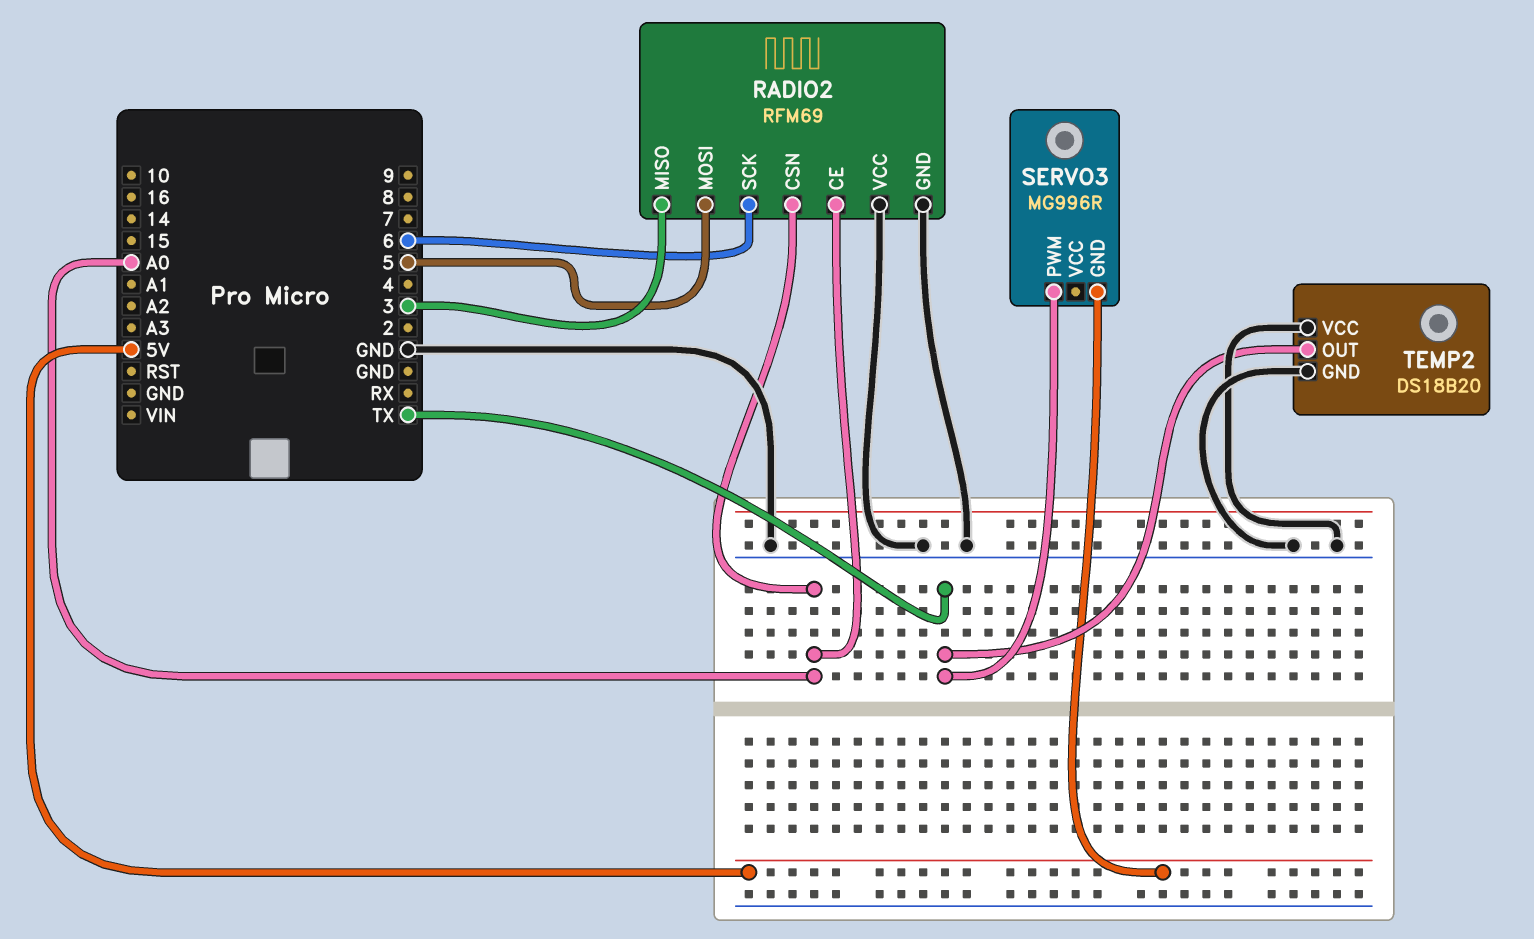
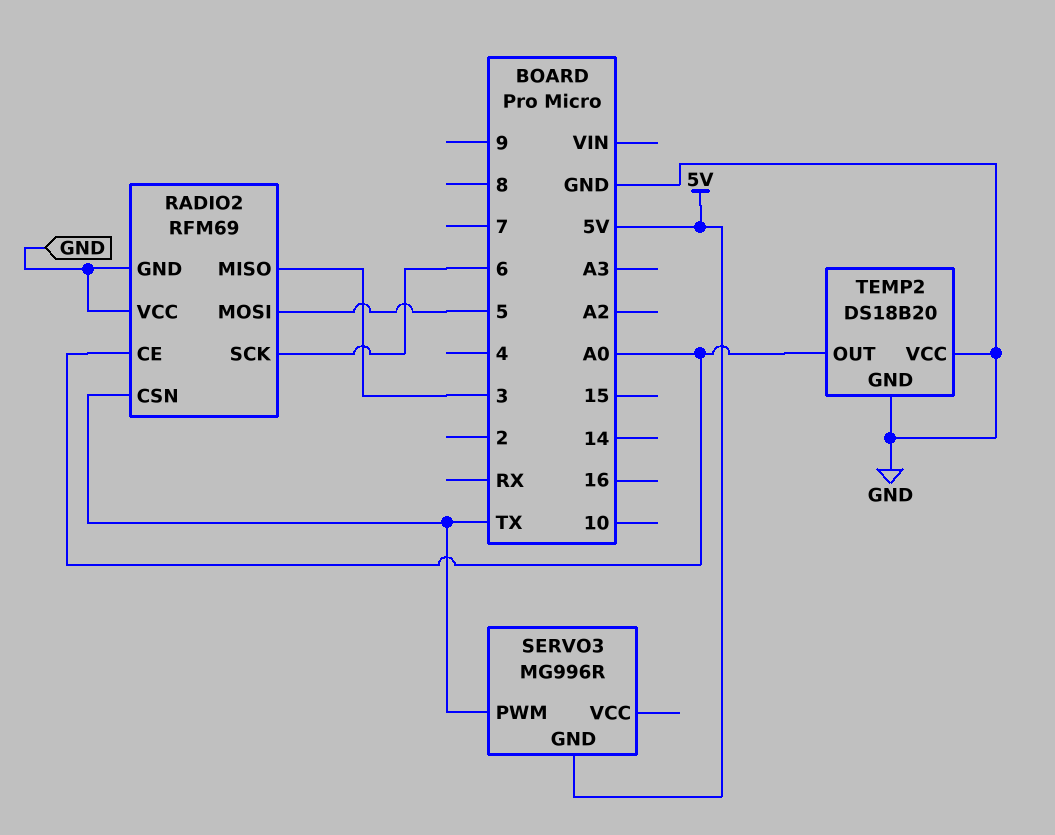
RADIO2 pin CSN: A0 -> TX
TEMP2 pin OUT: TX -> A0

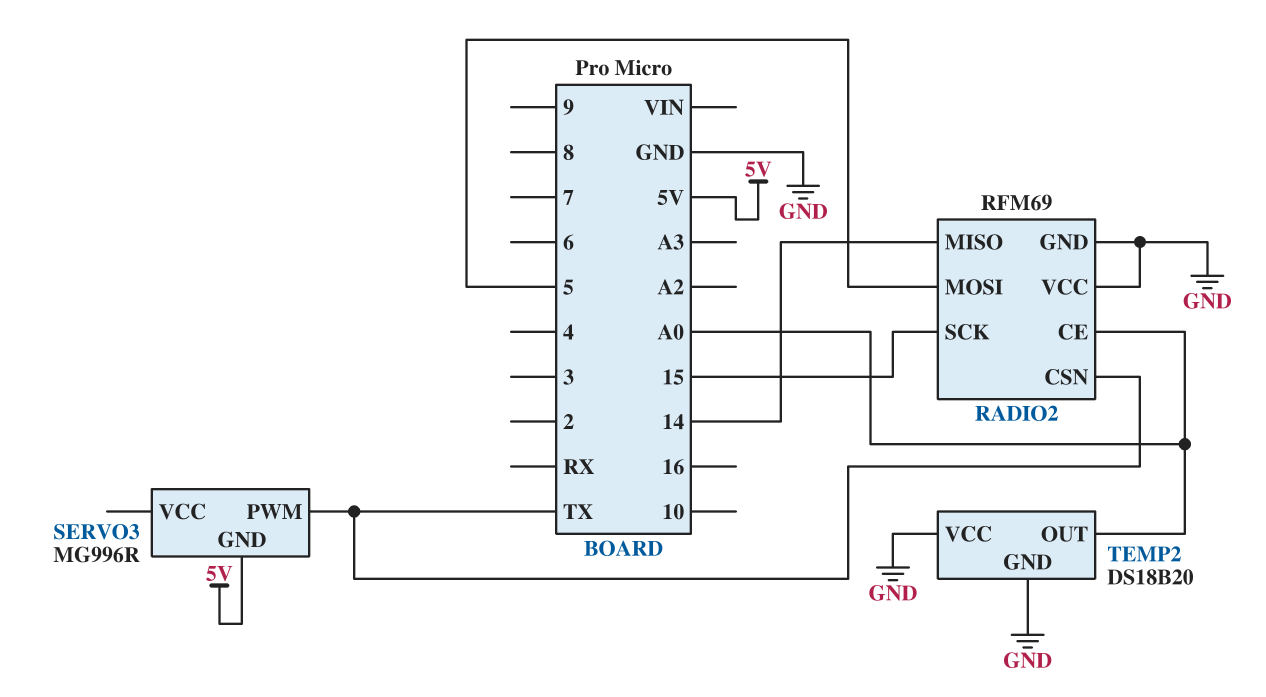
RADIO2 pin MISO: 3 -> 14
RADIO2 pin SCK: 6 -> 15

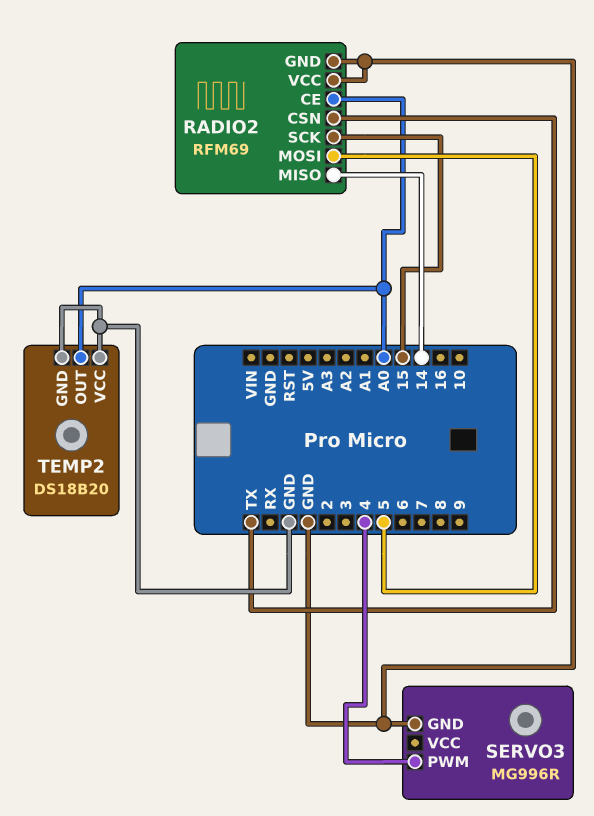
SERVO3 pin GND: 5V -> GND
SERVO3 pin PWM: TX -> 4

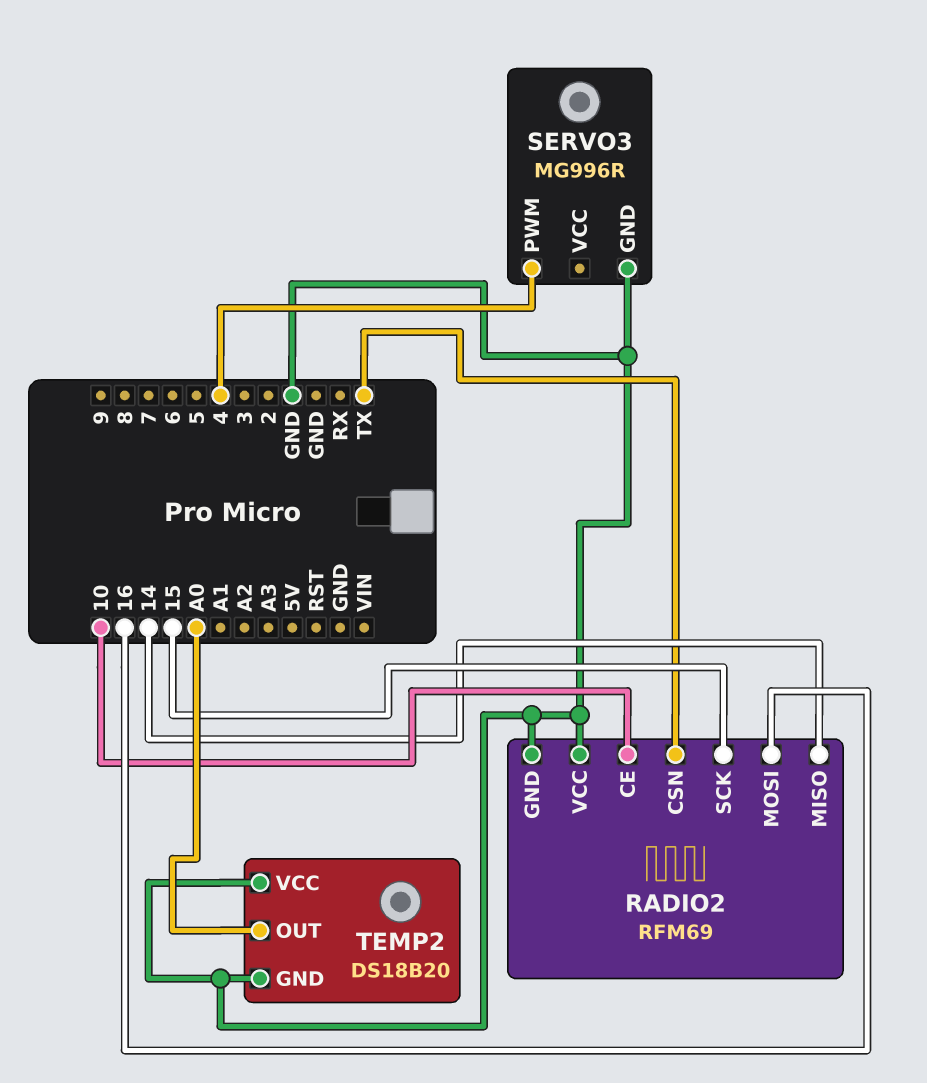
RADIO2 pin CE: A0 -> 10
RADIO2 pin MOSI: 5 -> 16

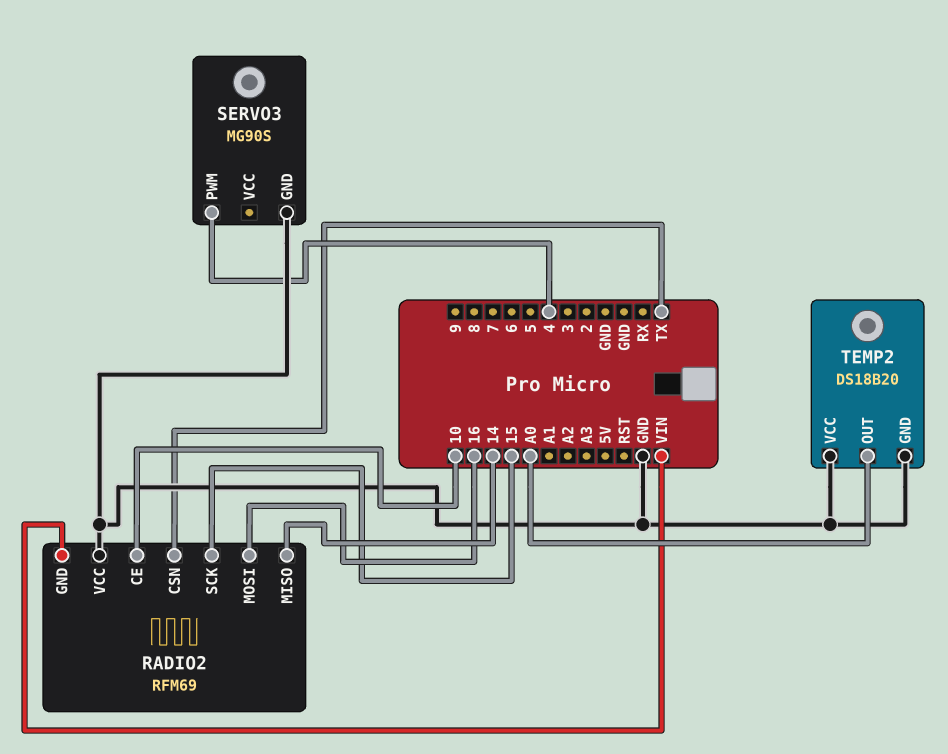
RADIO2 pin GND: GND -> VIN
SERVO3: MG996R -> MG90S

